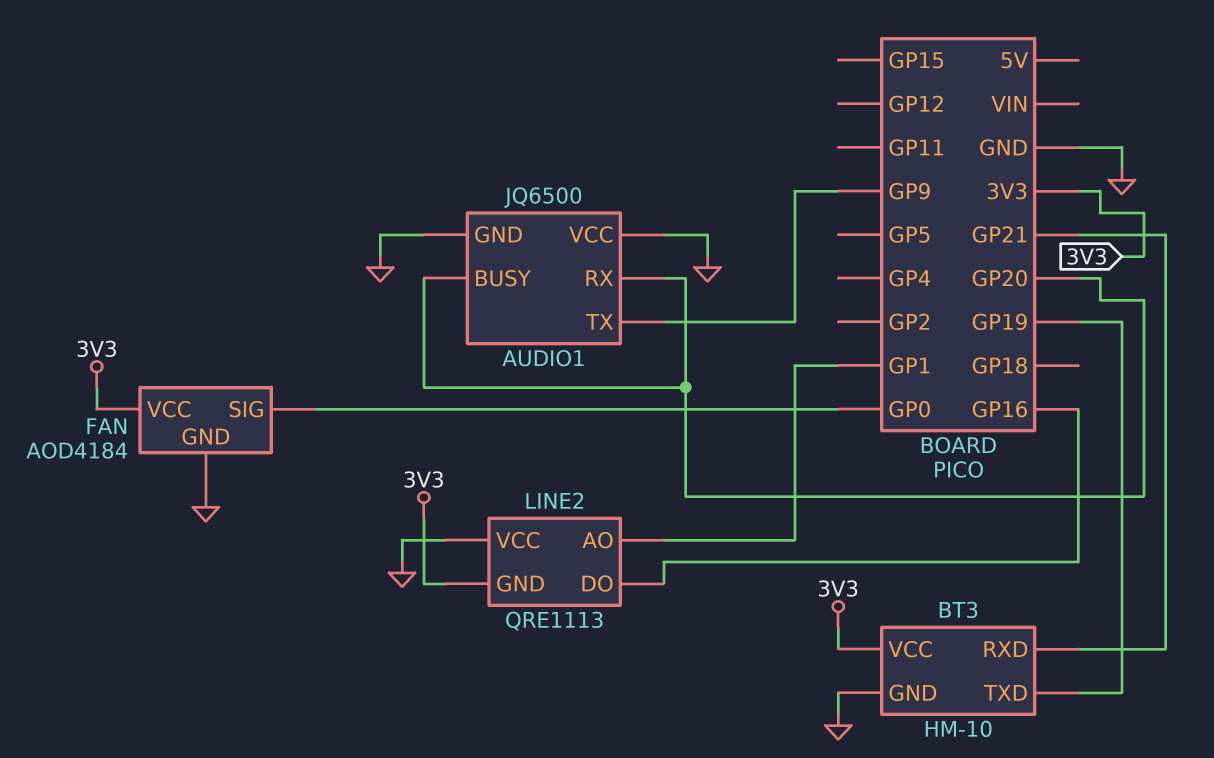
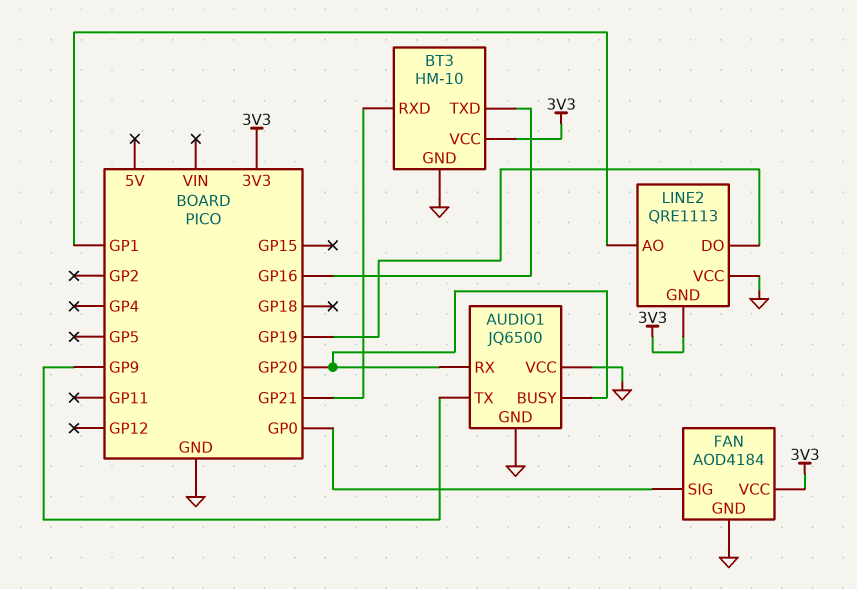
BT3 pin TXD: GP19 -> GP16
LINE2 pin DO: GP16 -> GP19

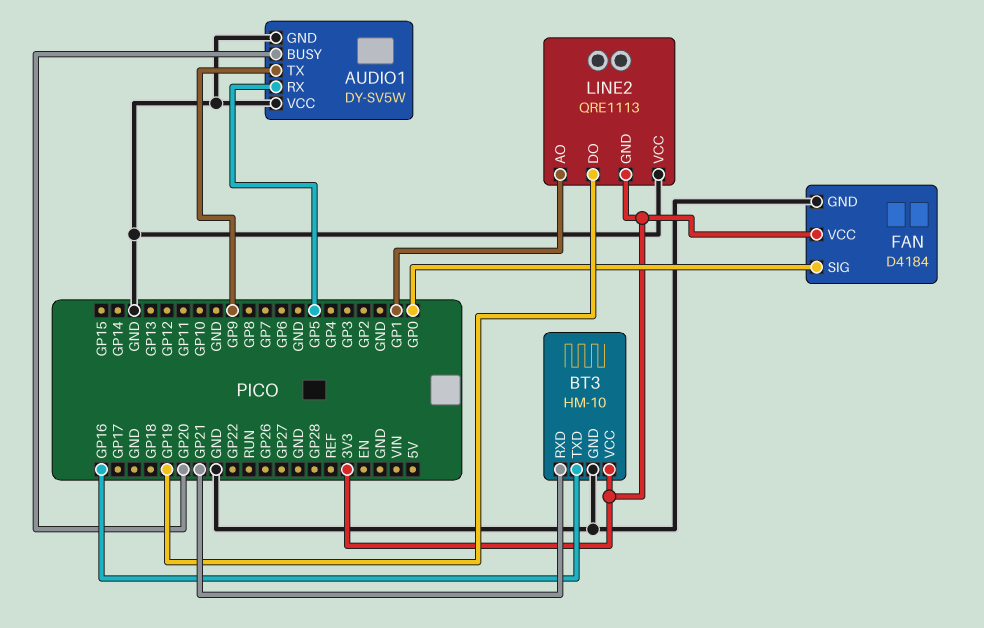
AUDIO1: JQ6500 -> DY-SV5W
AUDIO1 pin RX: GP20 -> GP5
FAN: AOD4184 -> D4184

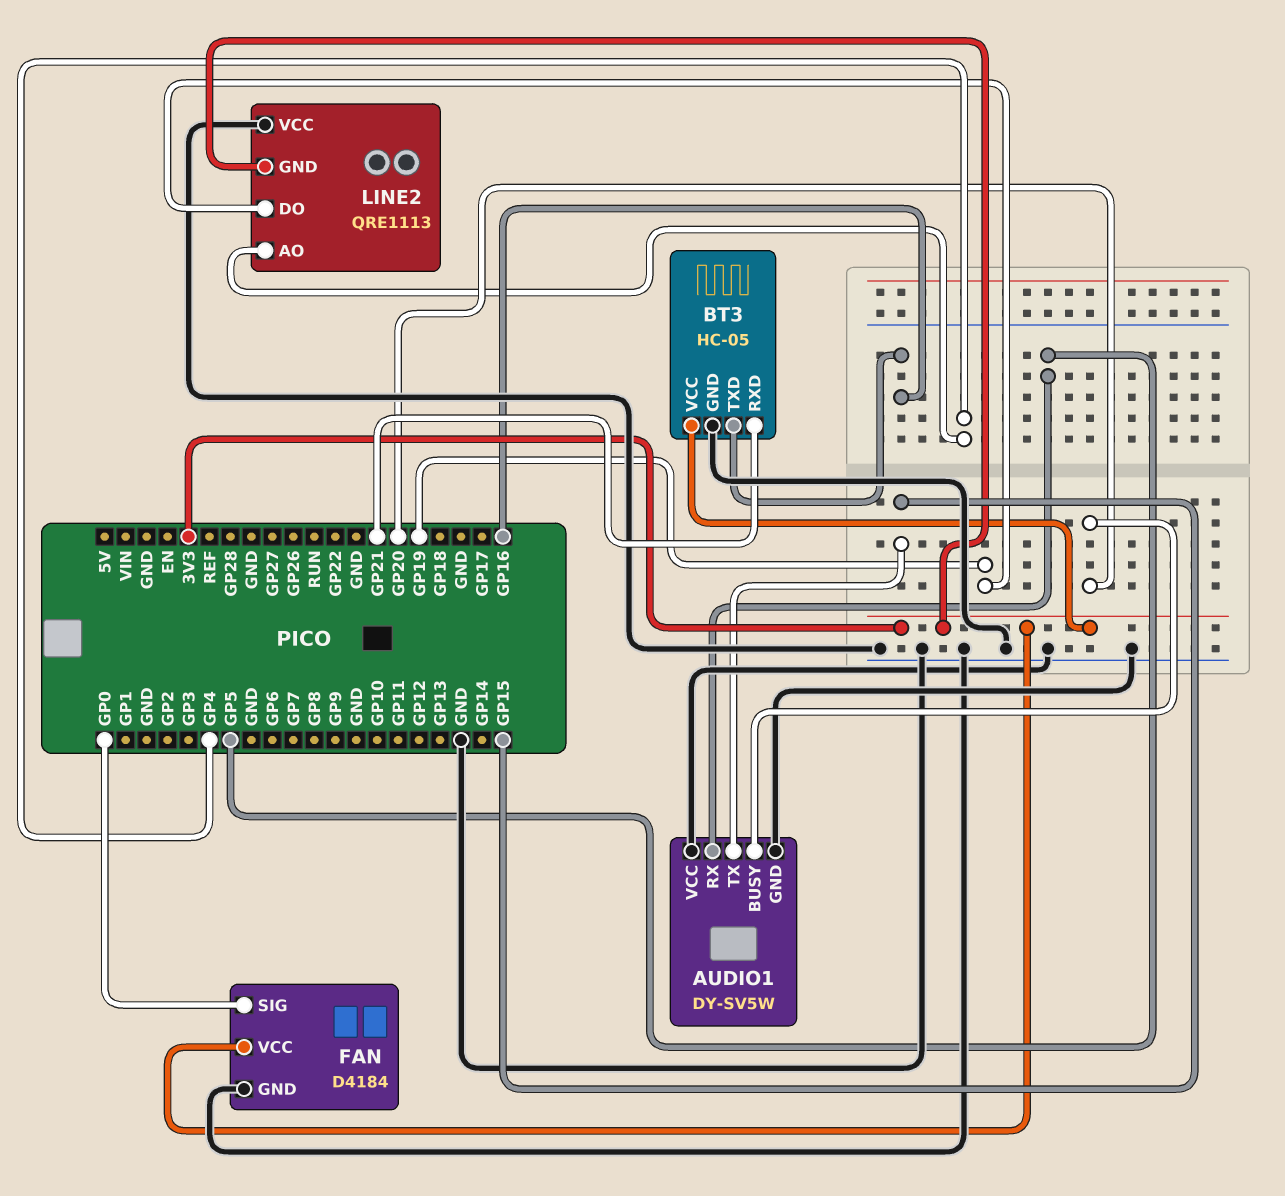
AUDIO1 pin TX: GP9 -> GP15
BT3: HM-10 -> HC-05
LINE2 pin AO: GP1 -> GP4

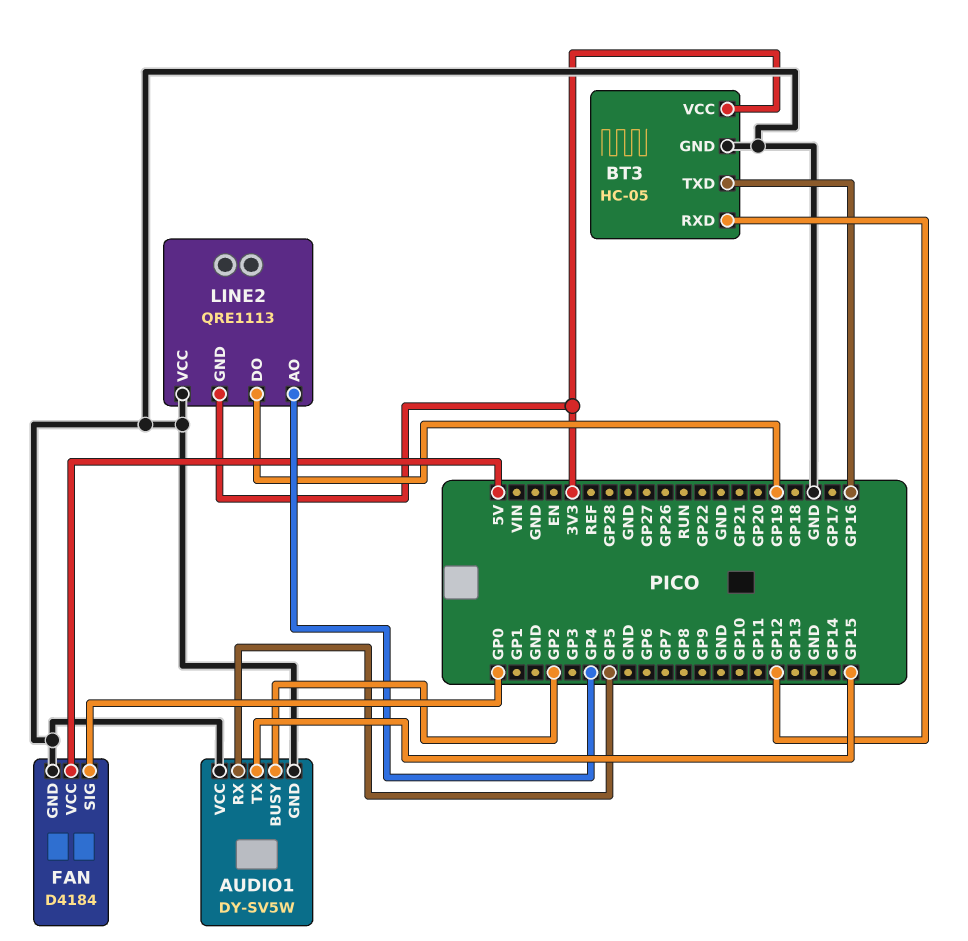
AUDIO1 pin BUSY: GP20 -> GP2
BT3 pin RXD: GP21 -> GP12
FAN pin VCC: 3V3 -> 5V

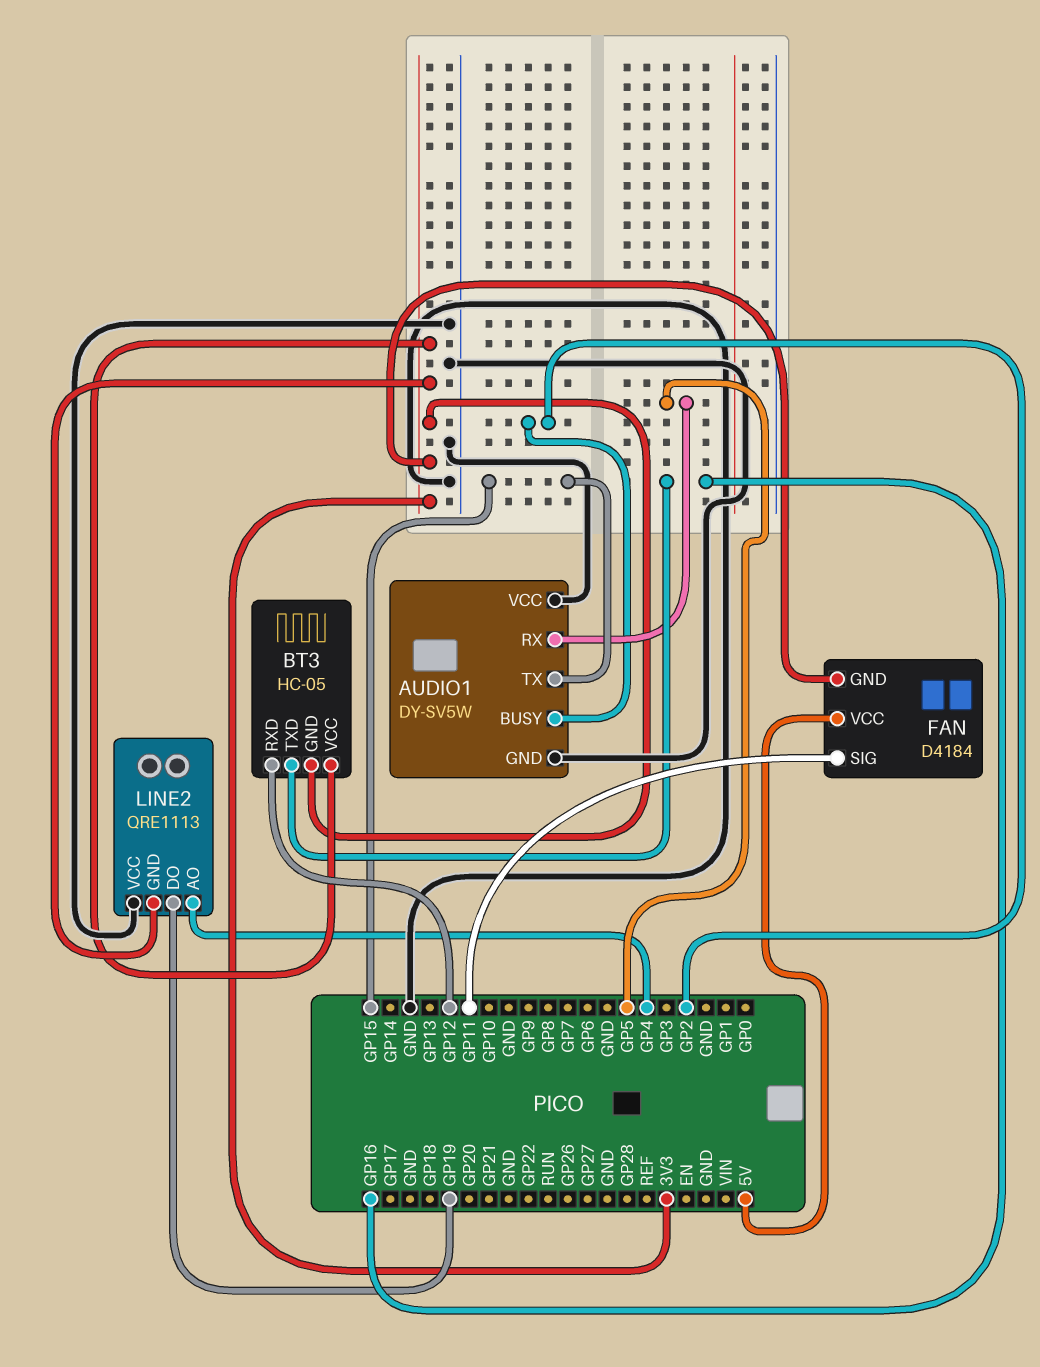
BT3 pin GND: GND -> 3V3
FAN pin GND: GND -> 3V3
FAN pin SIG: GP0 -> GP11

